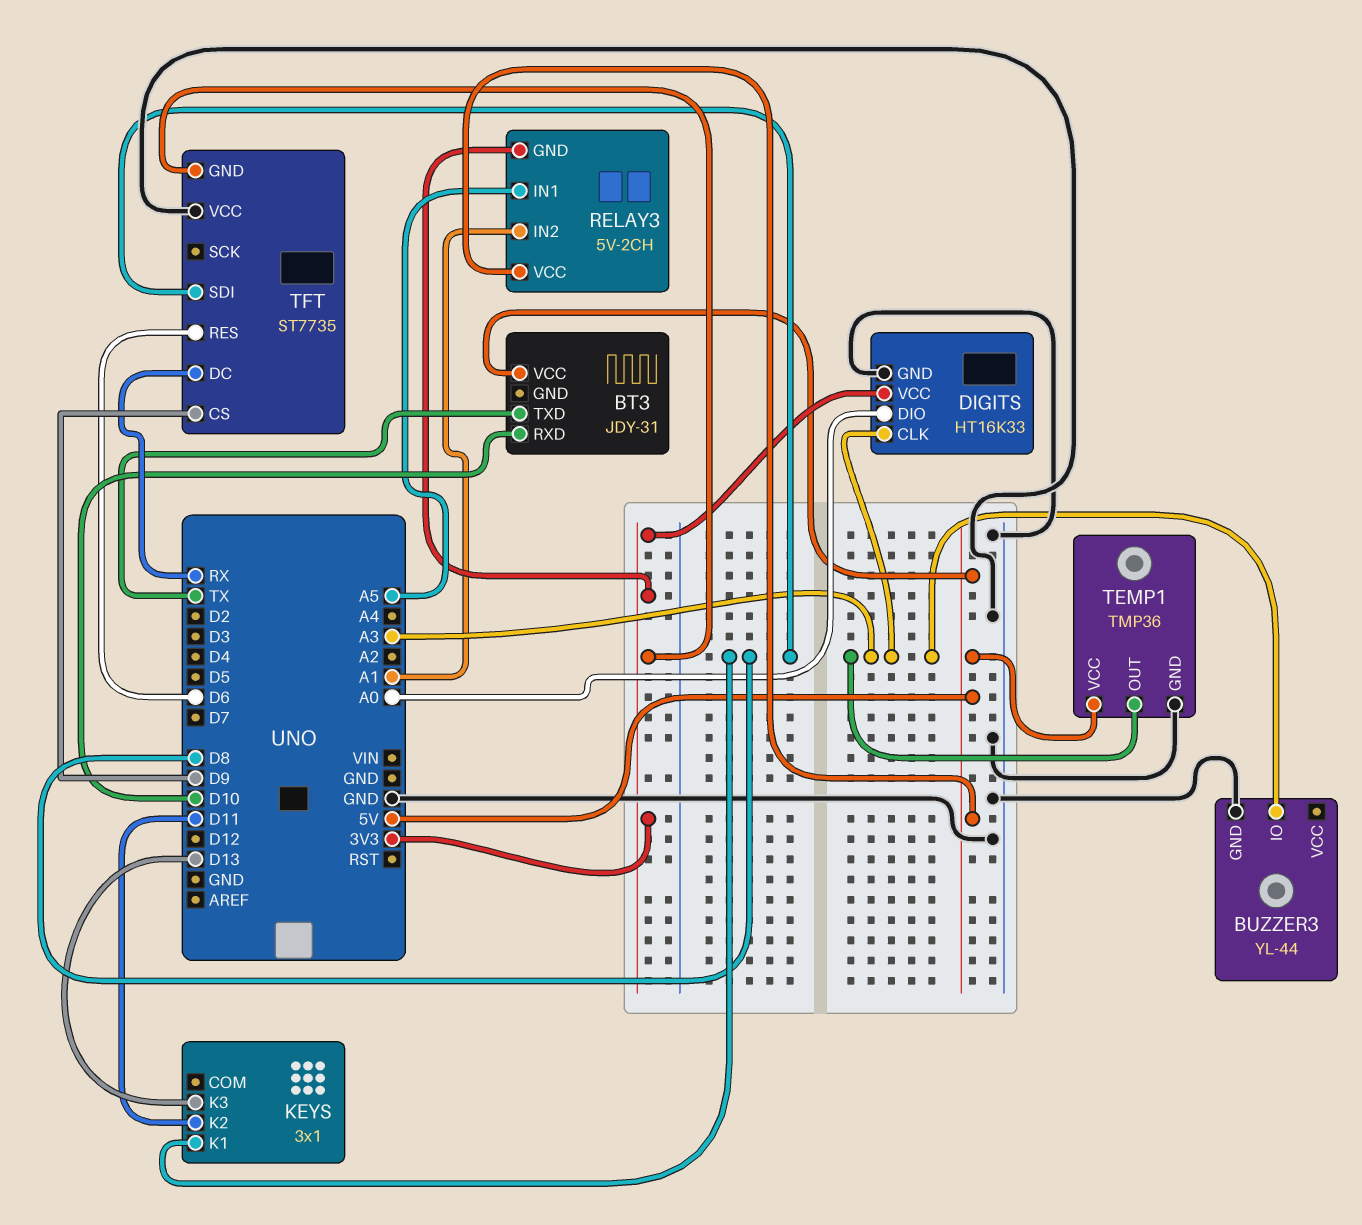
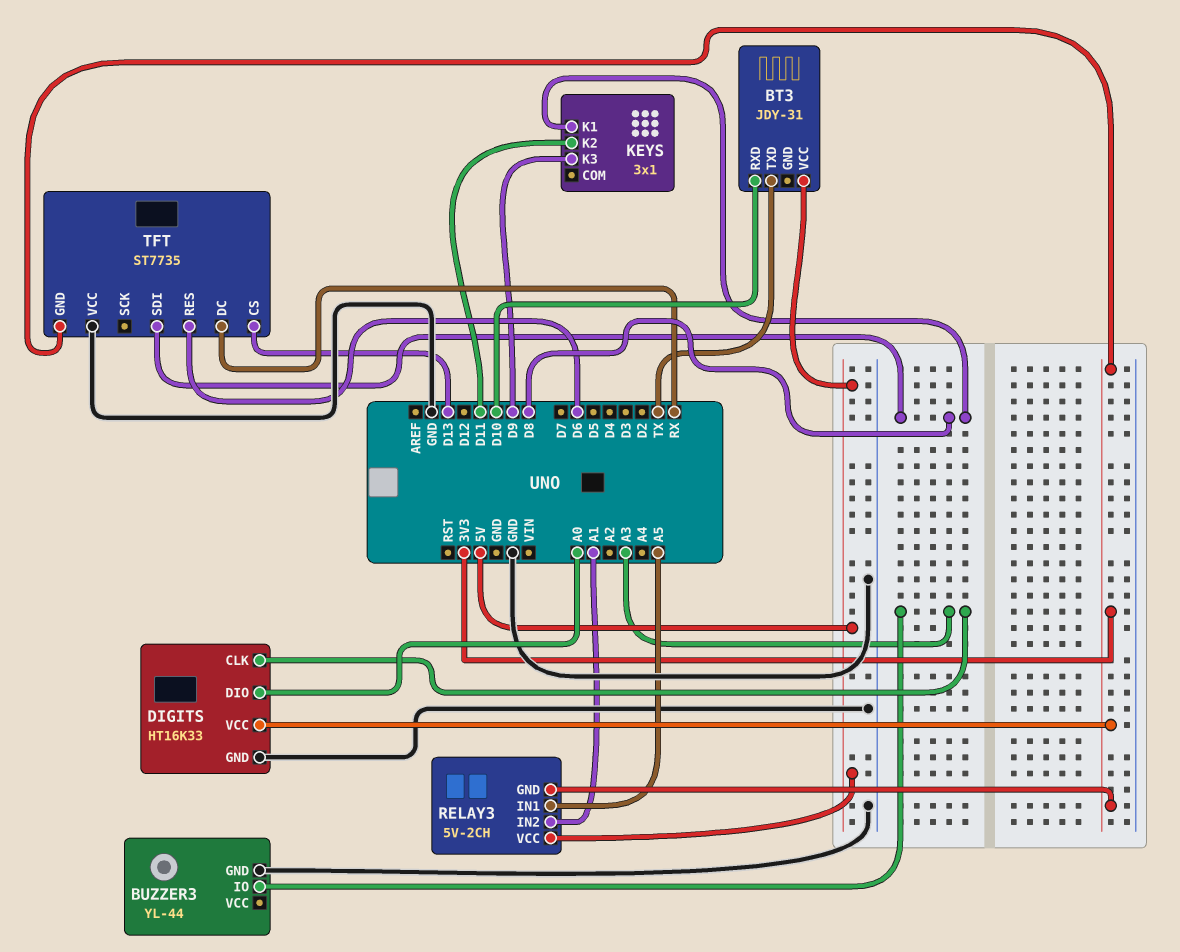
KEYS pin K3: D13 -> D9
TEMP1: TMP36 -> none
TEMP1 pin GND: GND -> none
TEMP1 pin OUT: A3 -> none
TEMP1 pin VCC: 5V -> none
TFT pin CS: D9 -> D13

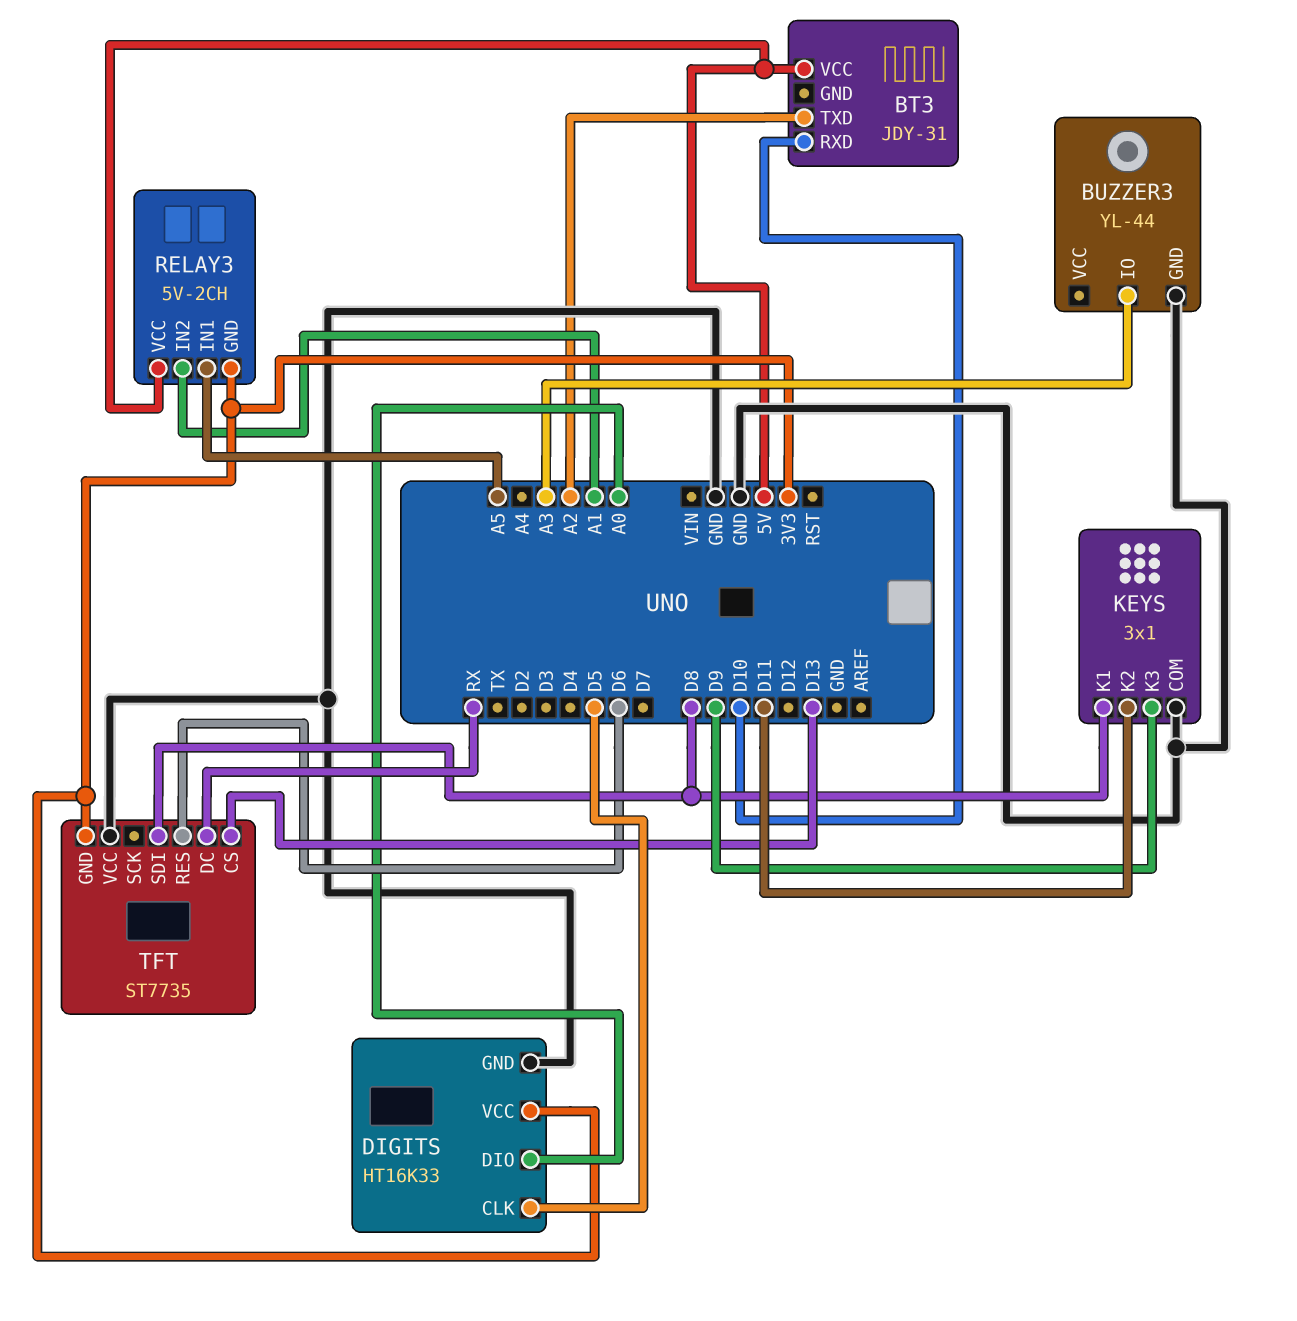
BT3 pin TXD: TX -> A2
DIGITS pin CLK: A3 -> D5
KEYS pin COM: none -> GND

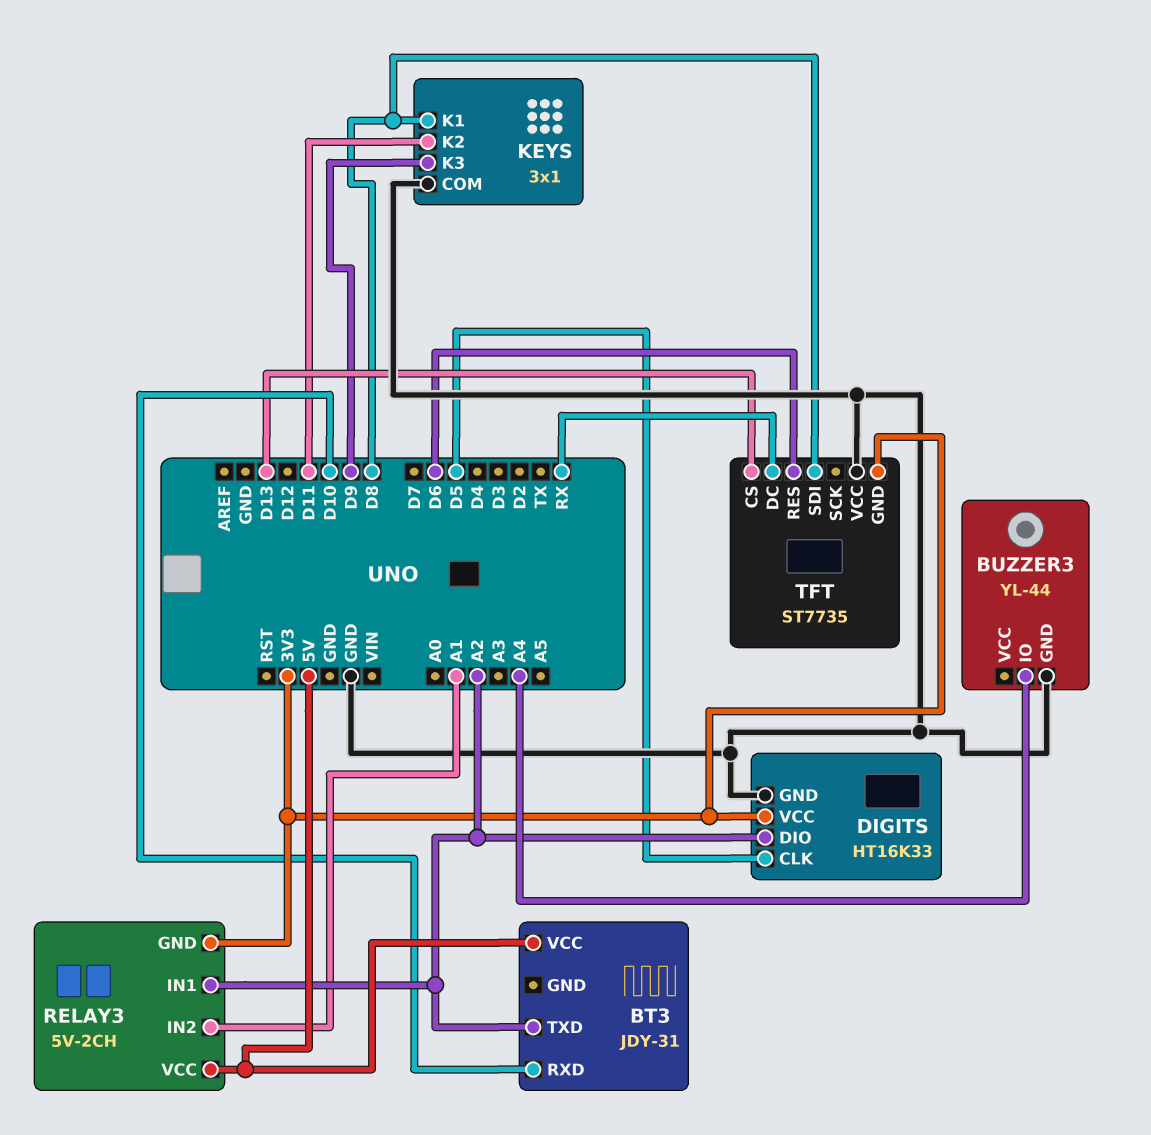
BUZZER3 pin IO: A3 -> A4
DIGITS pin DIO: A0 -> A2
RELAY3 pin IN1: A5 -> A2

